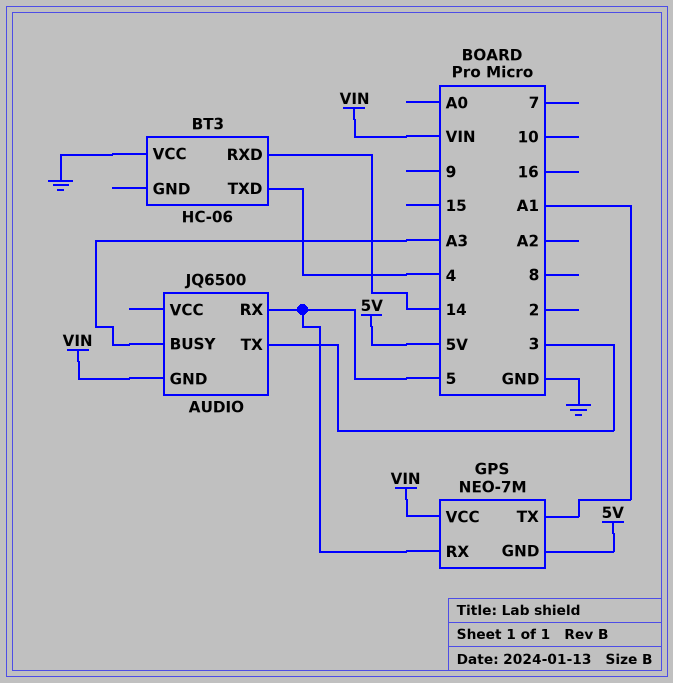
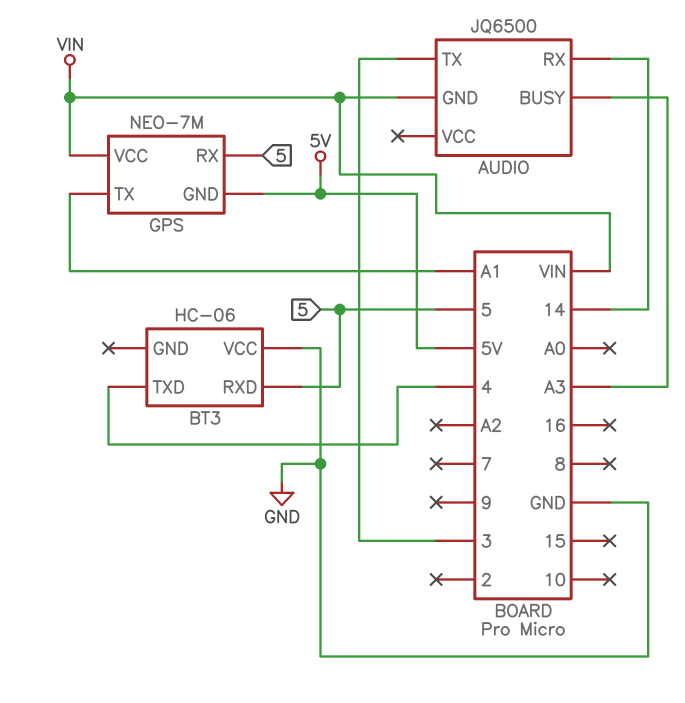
AUDIO pin RX: 5 -> 14
BT3 pin RXD: 14 -> 5

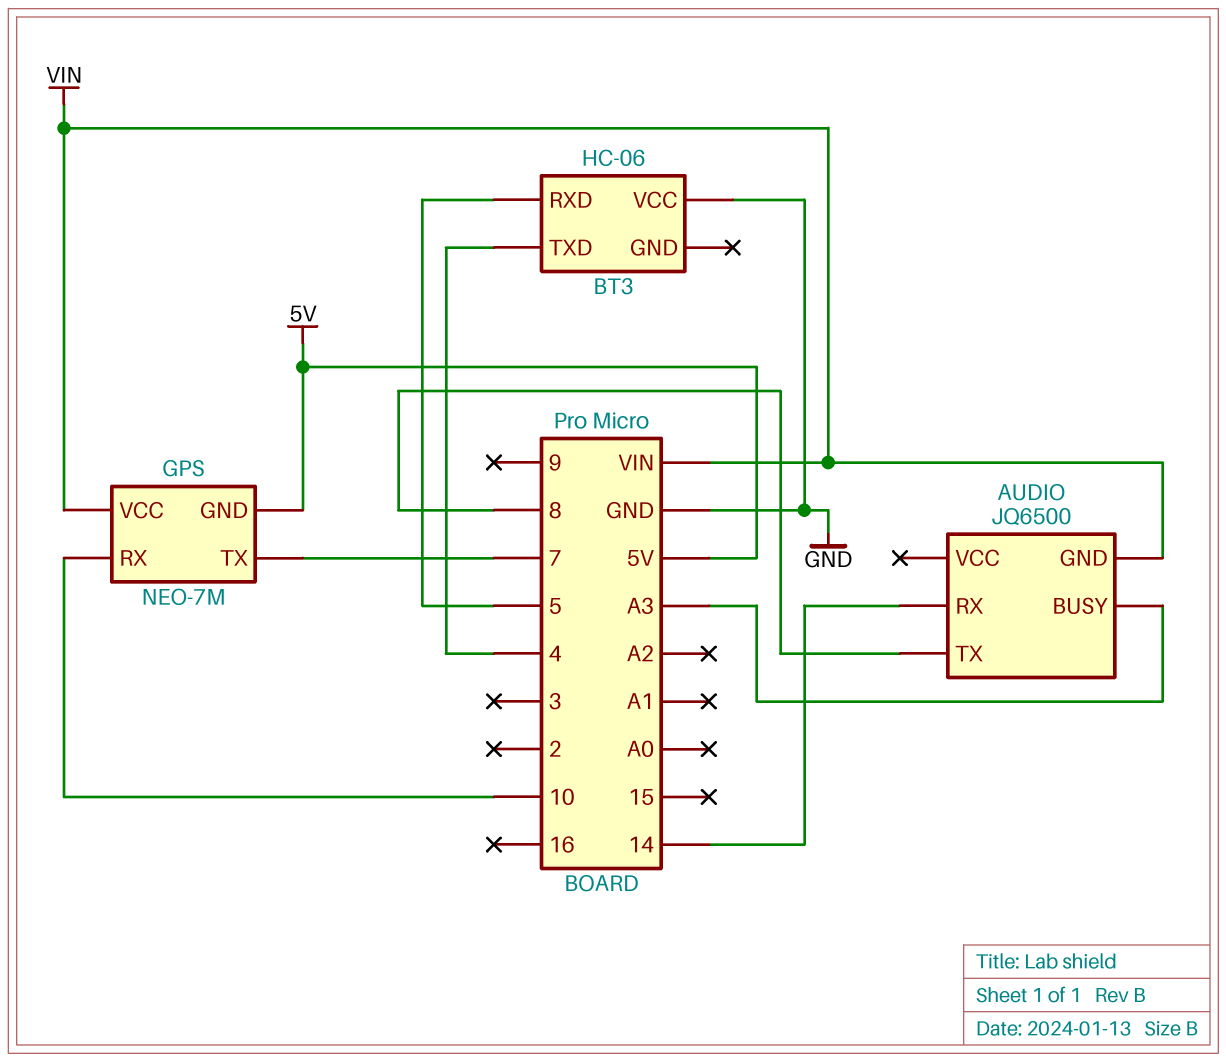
AUDIO pin TX: 3 -> 8
GPS pin RX: 5 -> 10
GPS pin TX: A1 -> 7

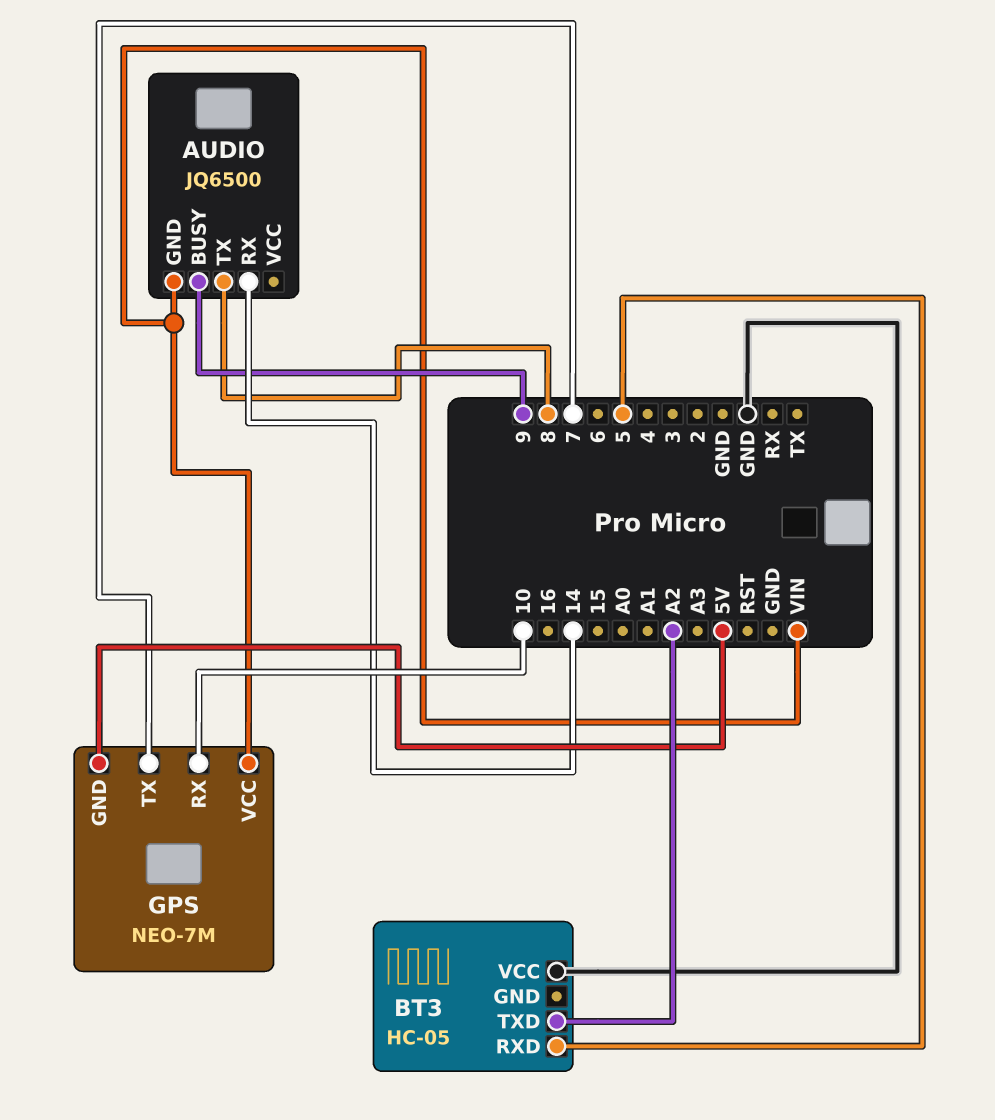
AUDIO pin BUSY: A3 -> 9
BT3: HC-06 -> HC-05
BT3 pin TXD: 4 -> A2

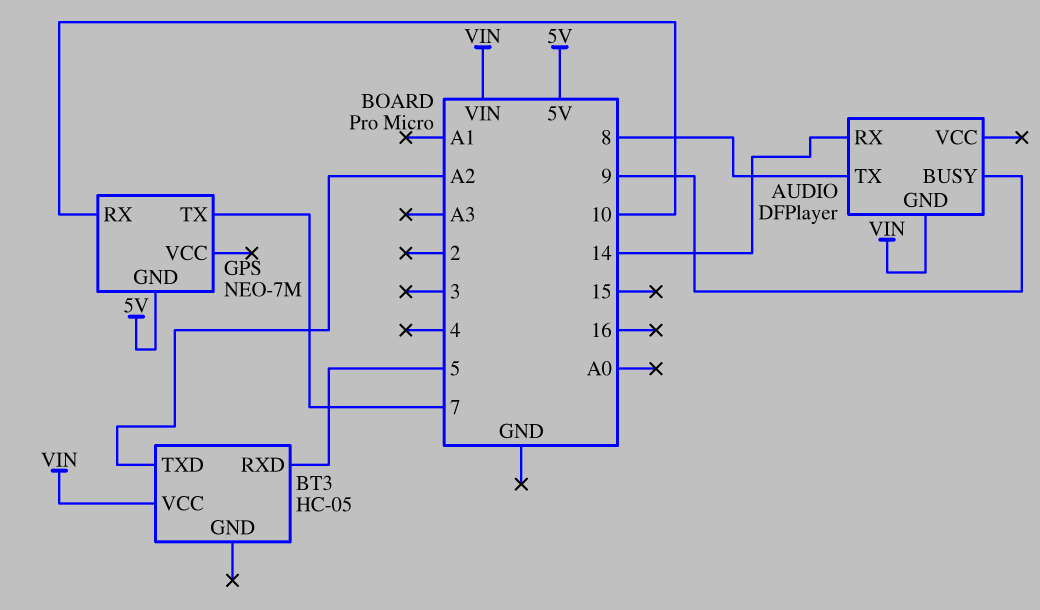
AUDIO: JQ6500 -> DFPlayer
BT3 pin VCC: GND -> VIN
GPS pin VCC: VIN -> none

